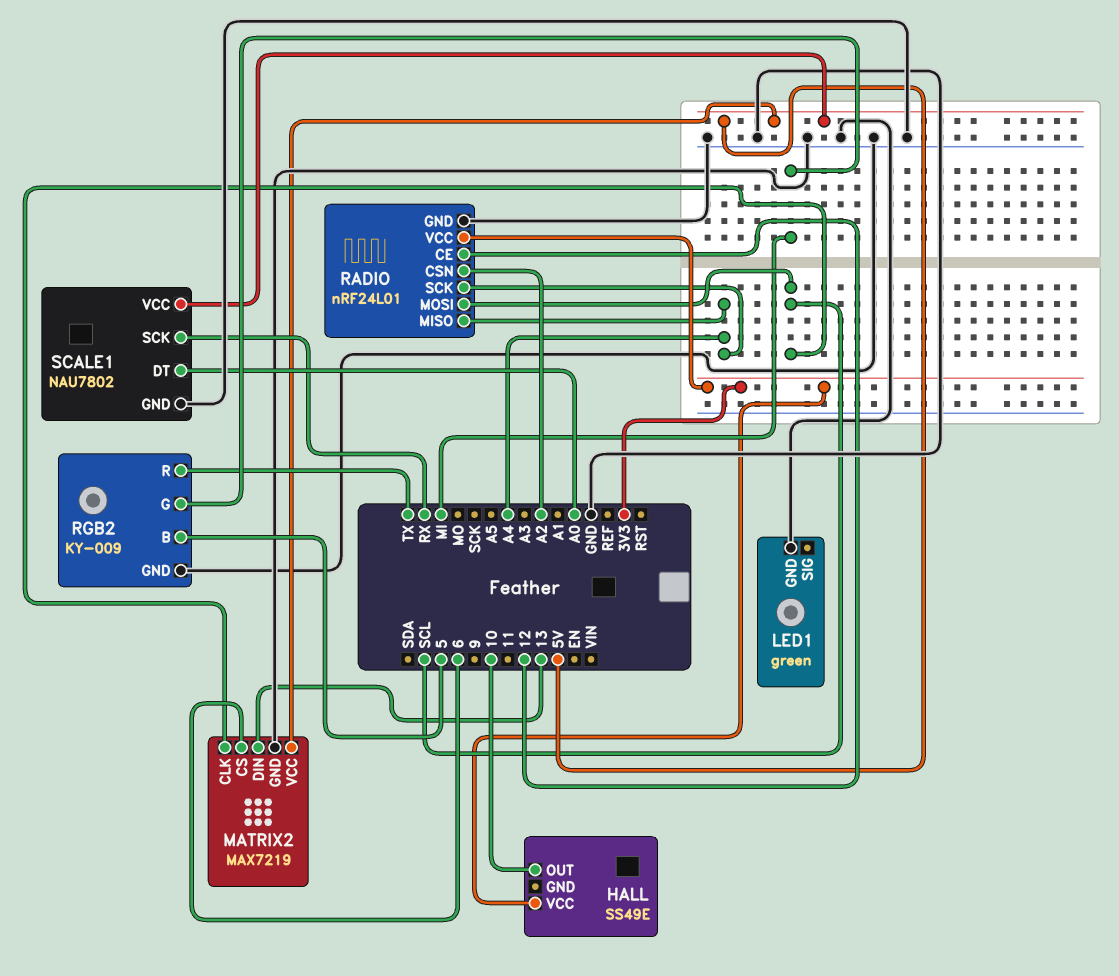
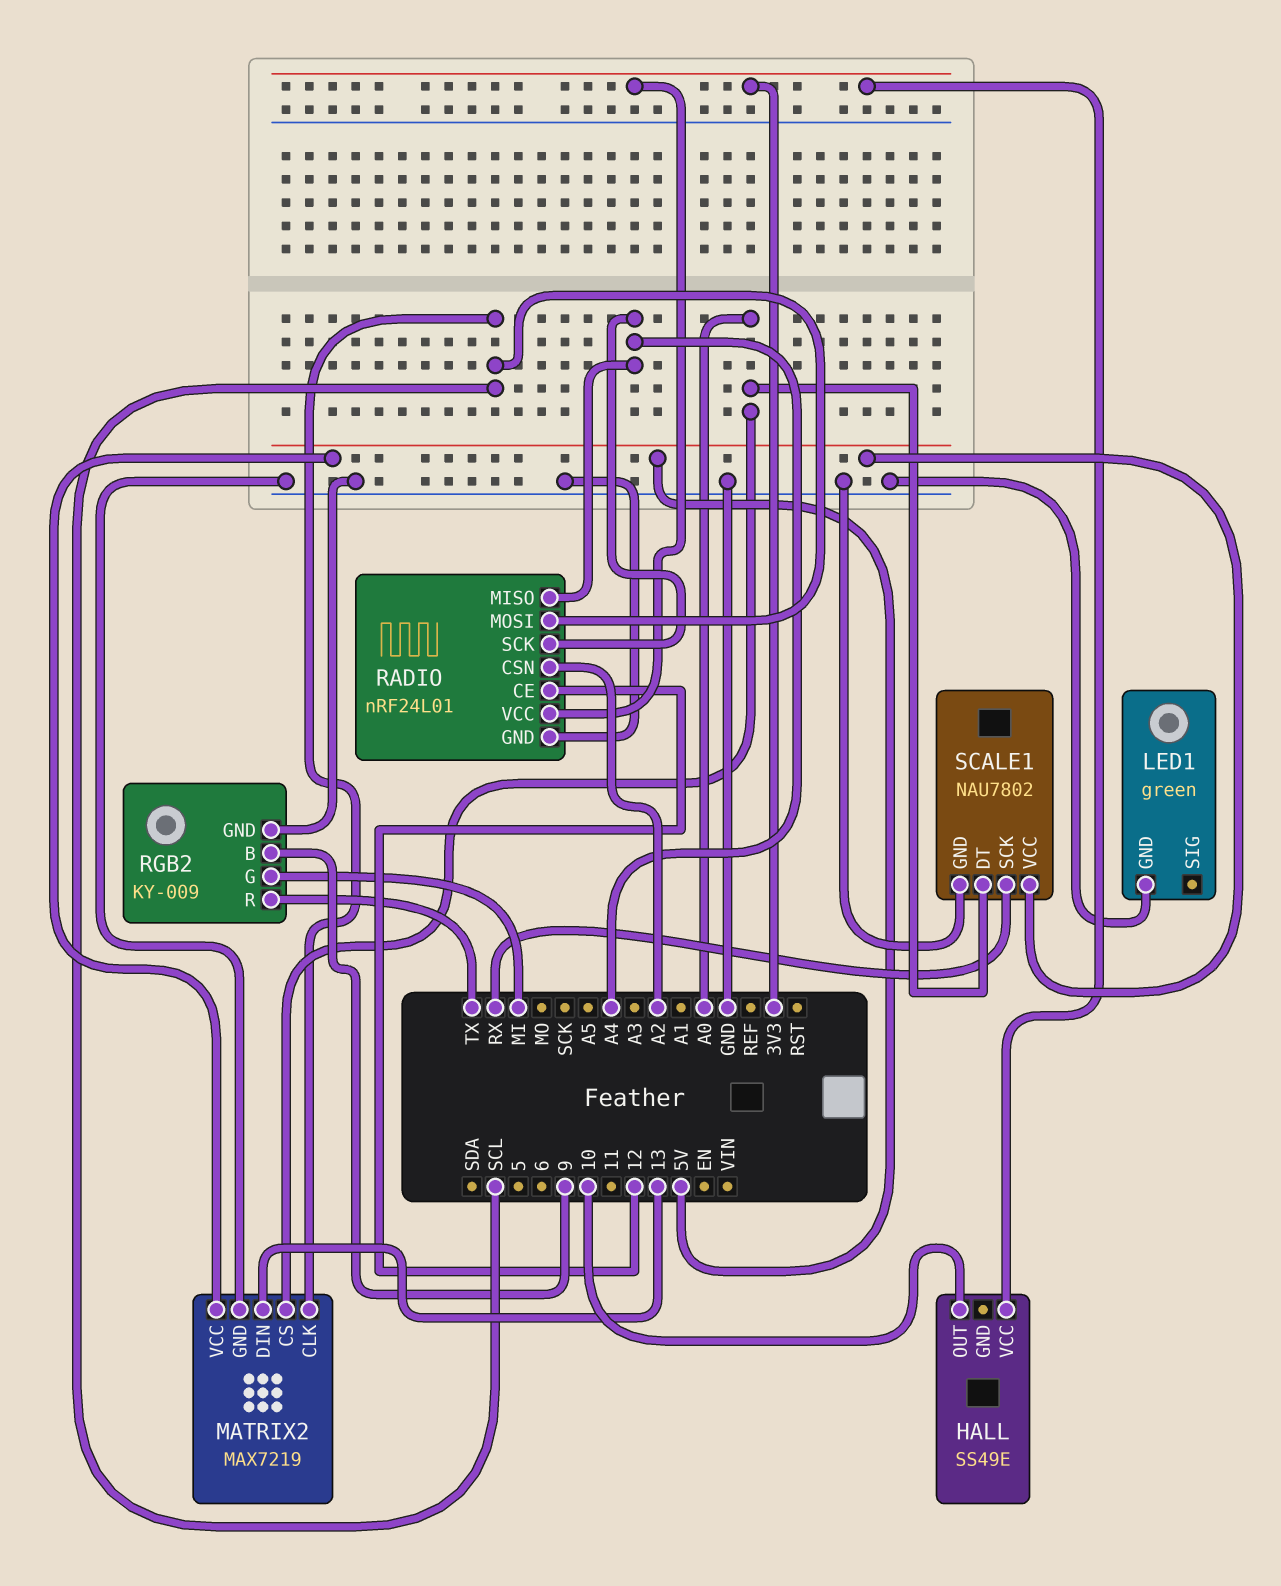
MATRIX2 pin CS: 6 -> A0
RGB2 pin B: 5 -> 9

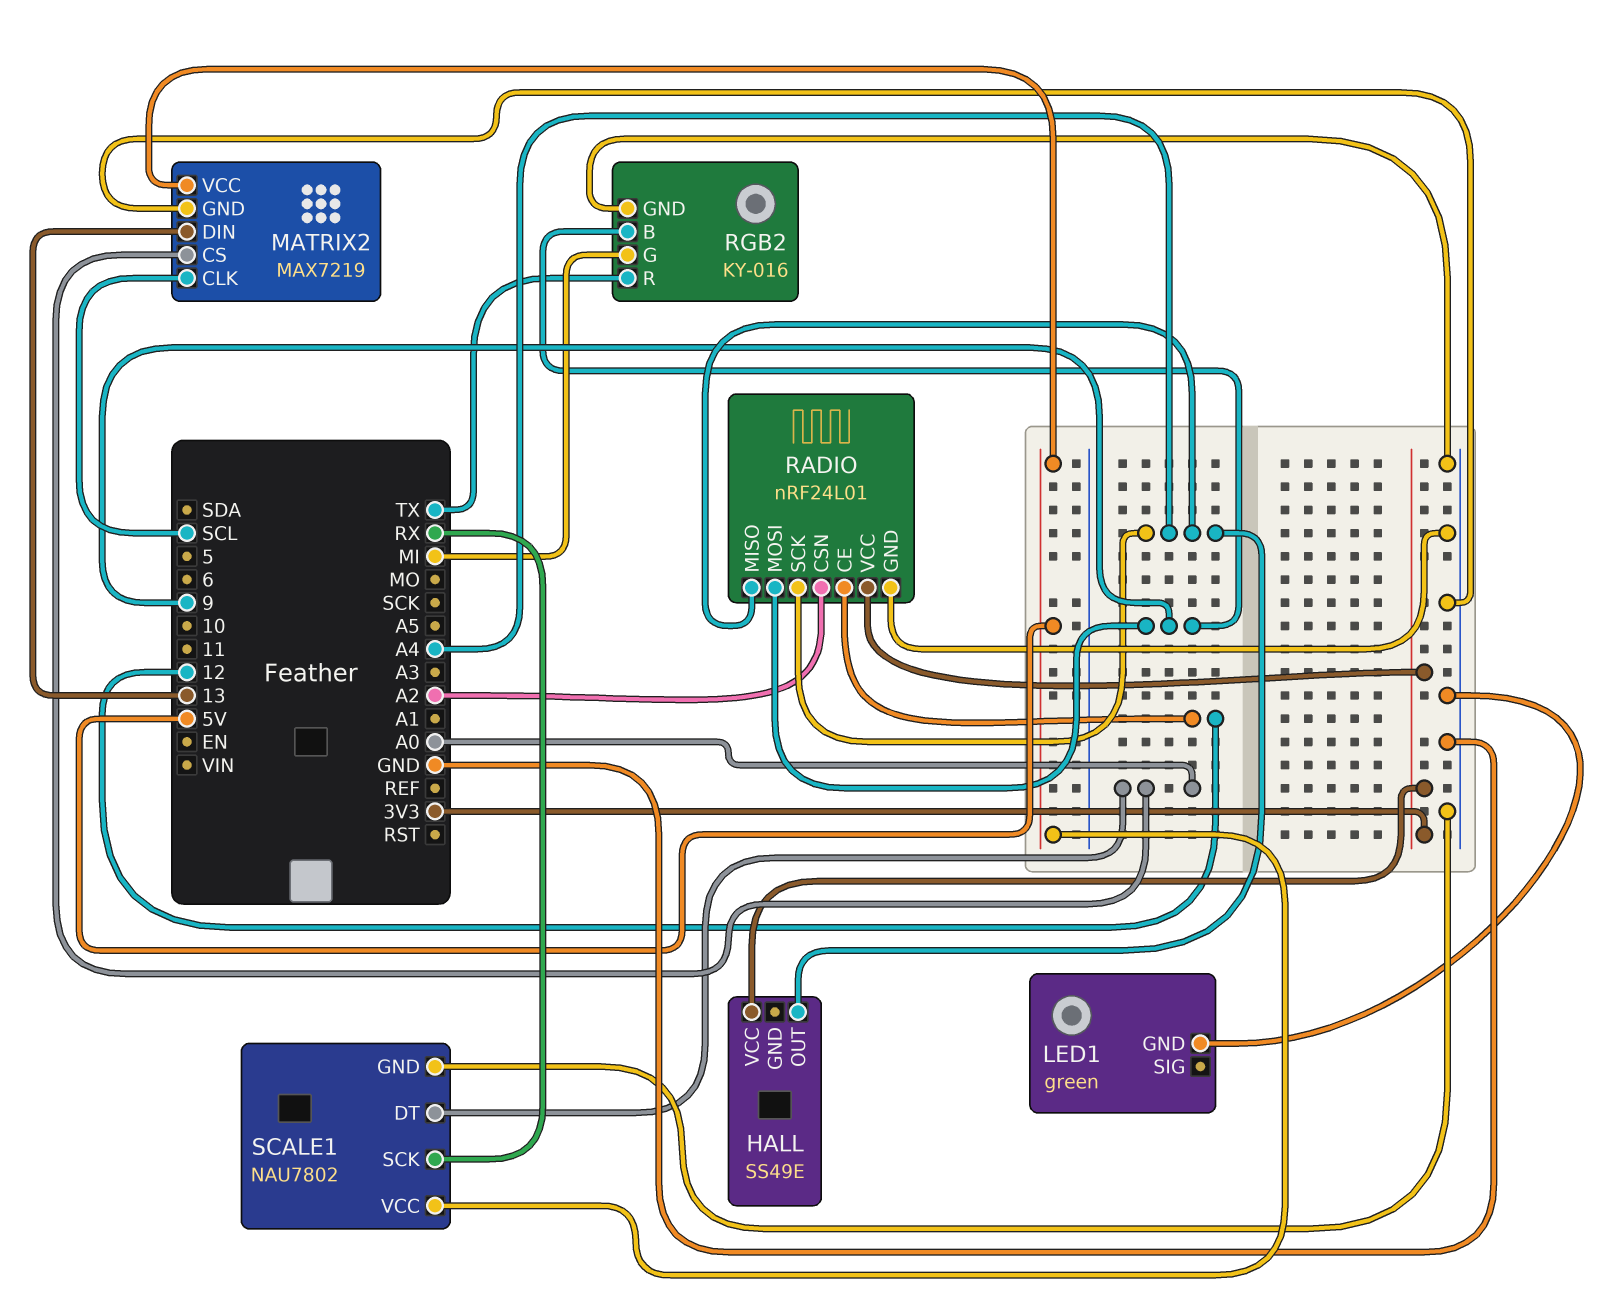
HALL pin OUT: 10 -> A4
RADIO pin MOSI: SCL -> 9
RGB2: KY-009 -> KY-016

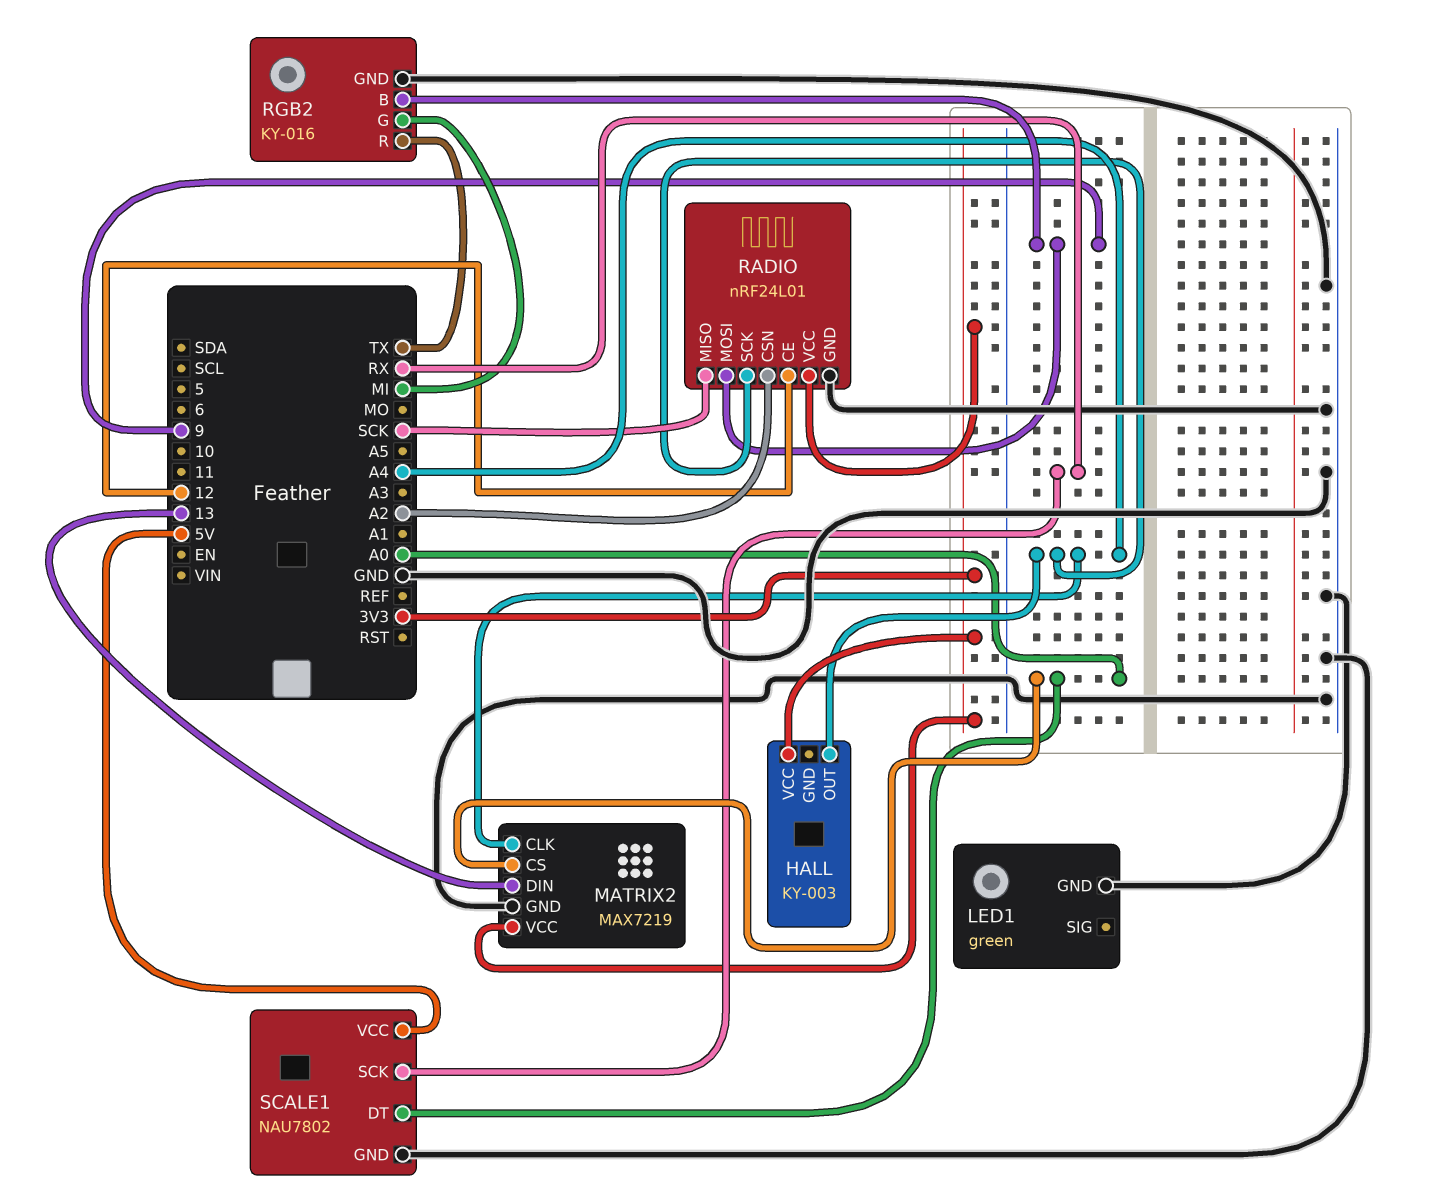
HALL: SS49E -> KY-003
MATRIX2 pin CLK: SCL -> A4
MATRIX2 pin VCC: 5V -> 3V3
RADIO pin MISO: A4 -> SCK

